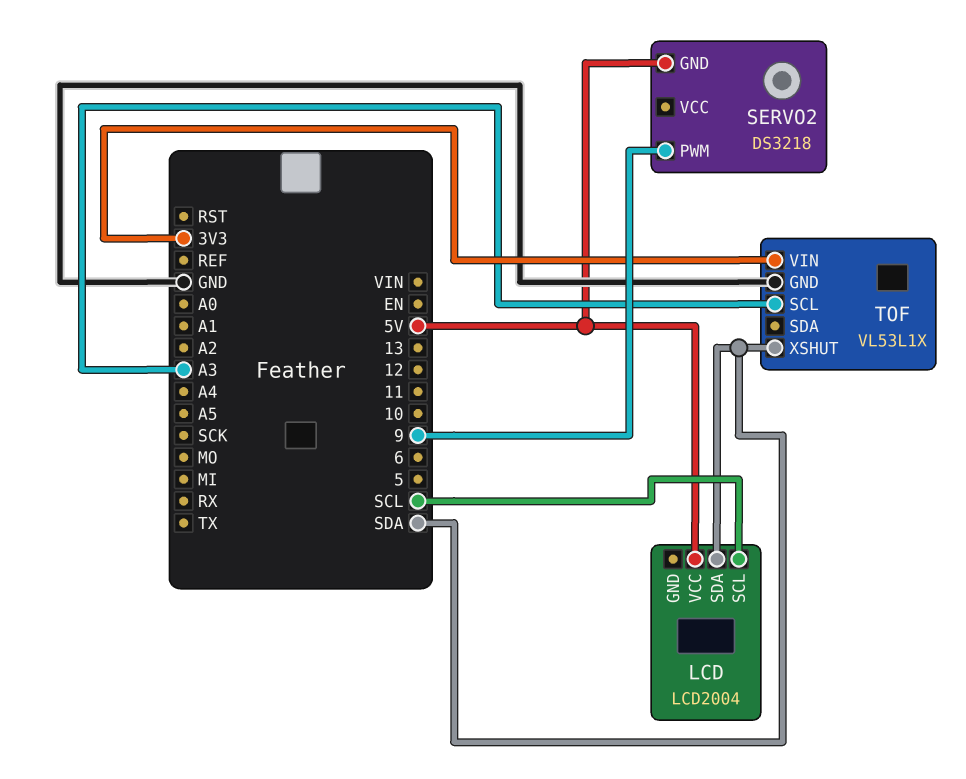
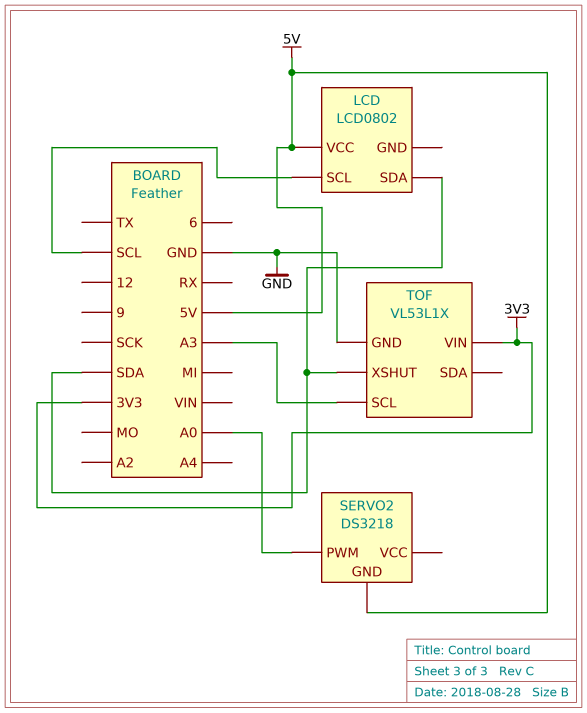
LCD: LCD2004 -> LCD0802
SERVO2 pin PWM: 9 -> A0

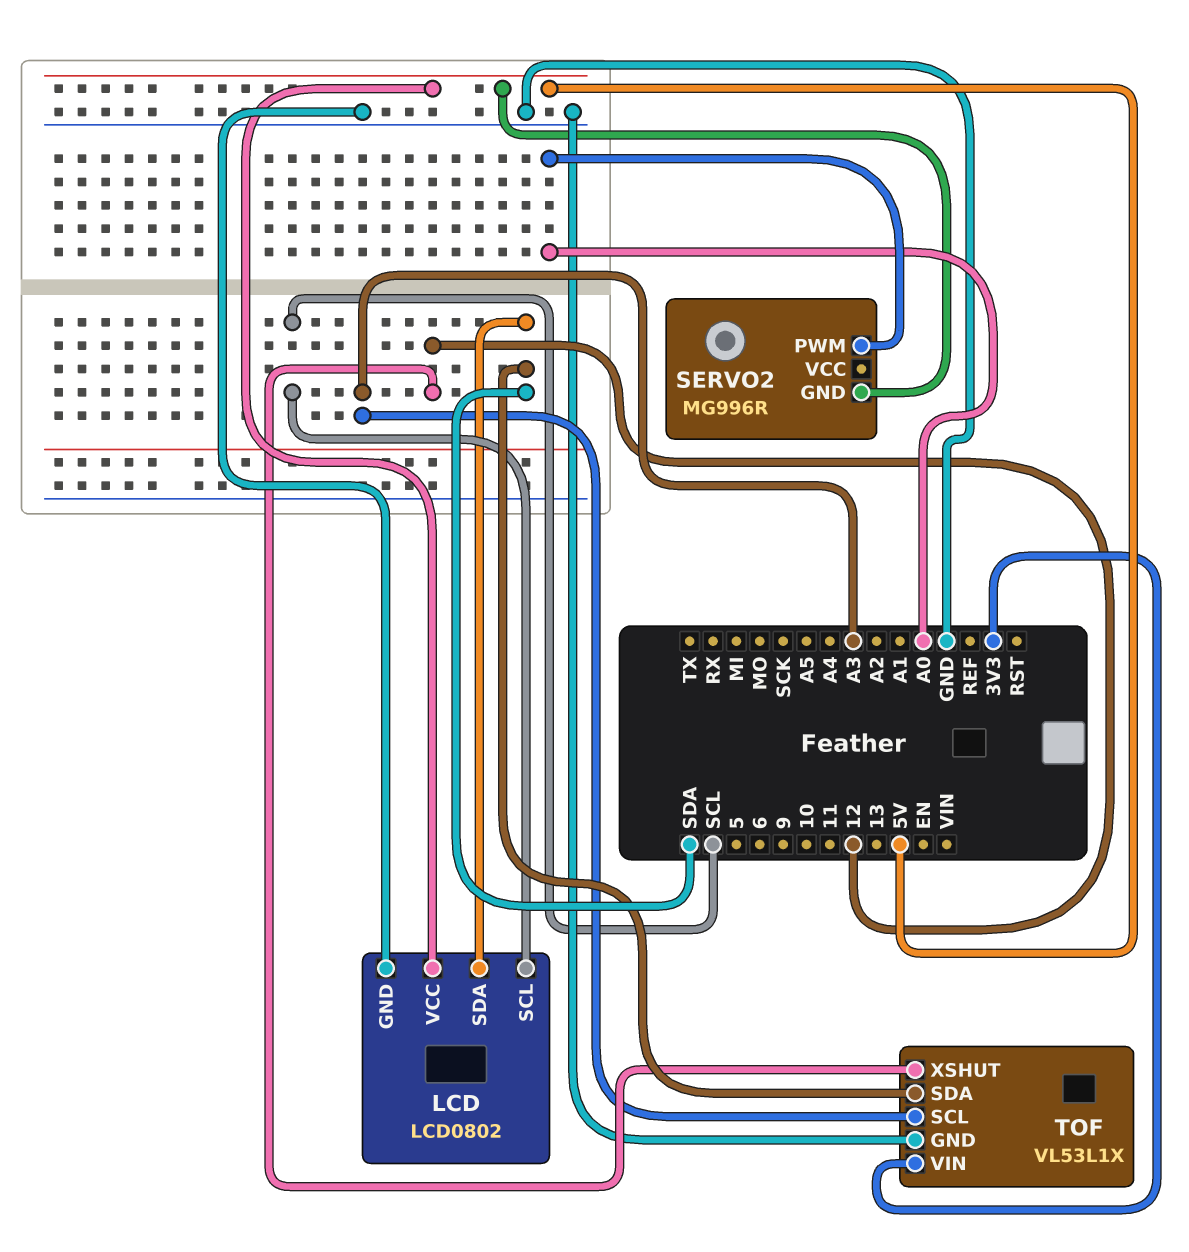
LCD pin GND: none -> GND
SERVO2: DS3218 -> MG996R
TOF pin SDA: none -> SDA
TOF pin XSHUT: SDA -> 12

